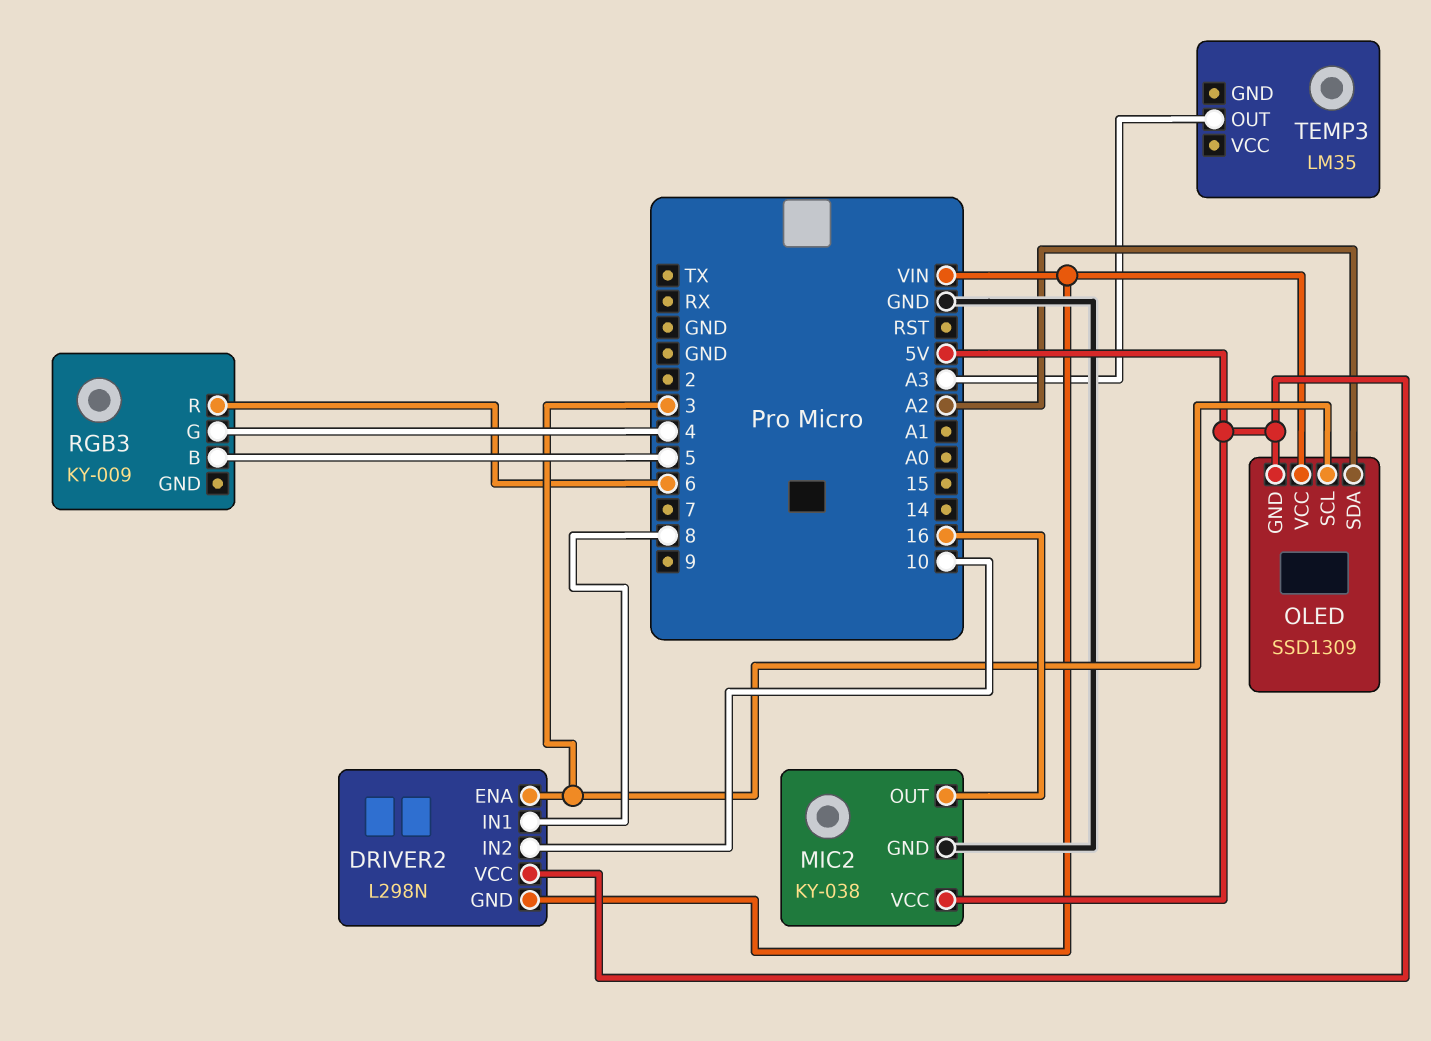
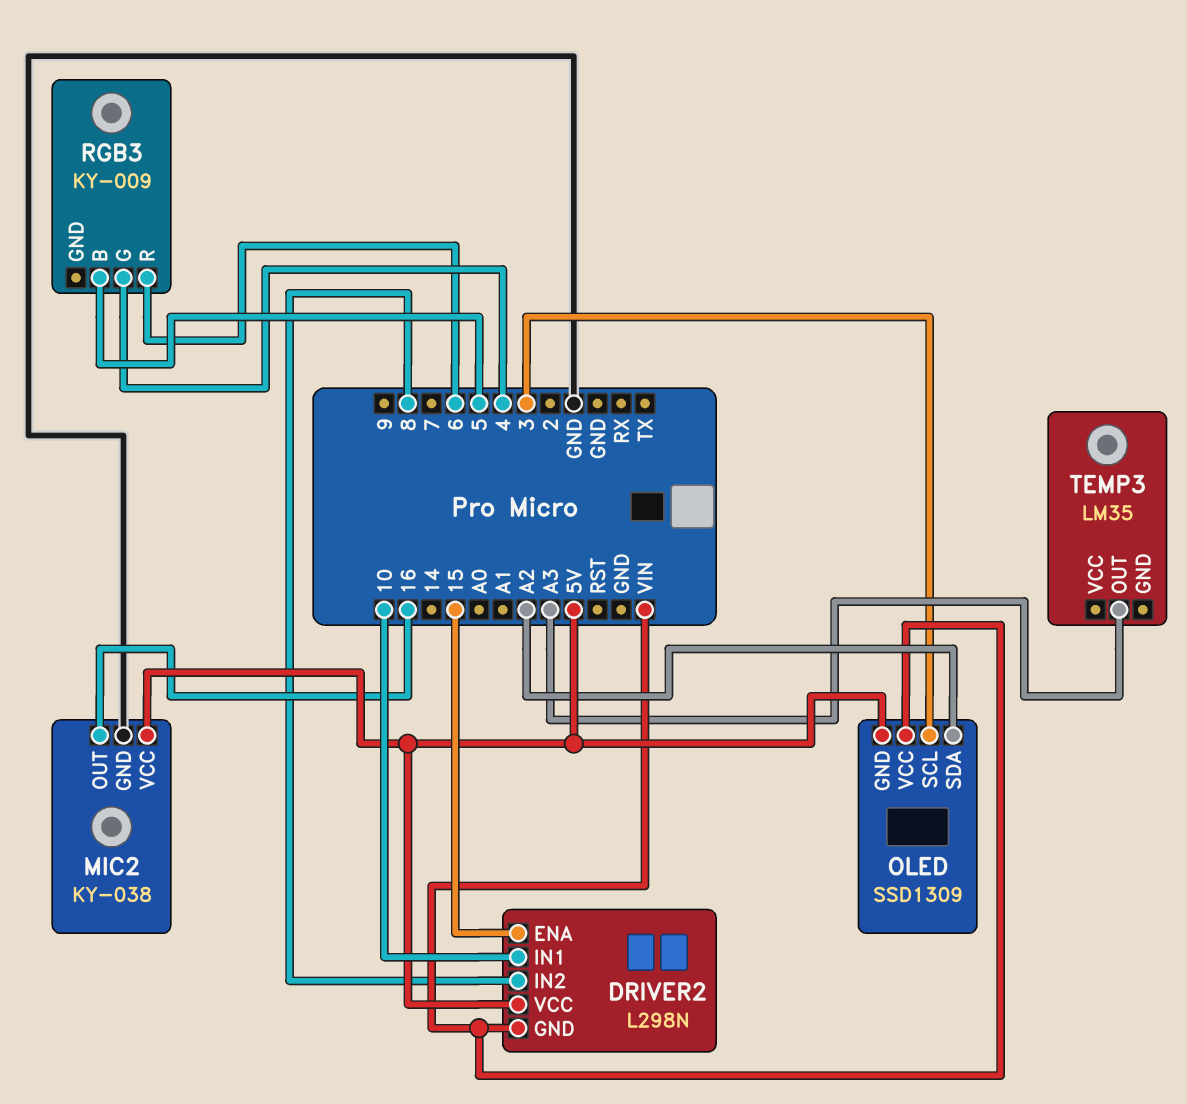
DRIVER2 pin ENA: 3 -> 15
DRIVER2 pin IN1: 8 -> 10
DRIVER2 pin IN2: 10 -> 8

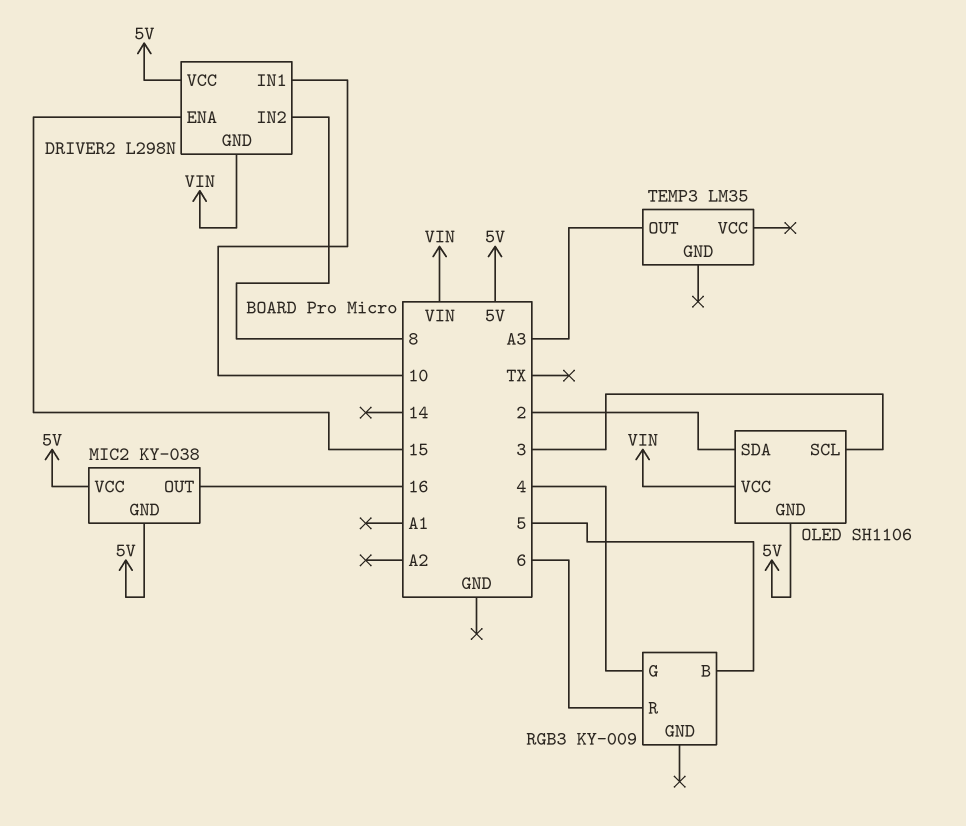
MIC2 pin GND: GND -> 5V
OLED: SSD1309 -> SH1106
OLED pin SDA: A2 -> 2

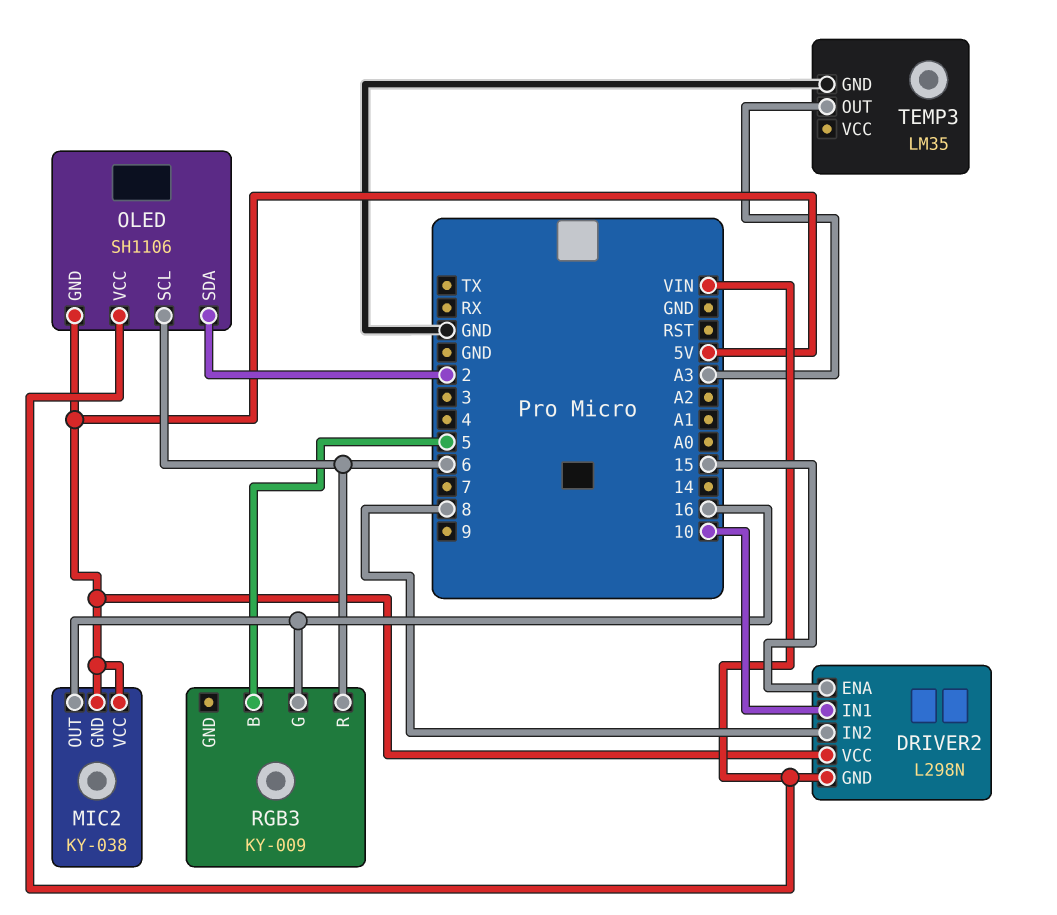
OLED pin SCL: 3 -> 6
RGB3 pin G: 4 -> 16
TEMP3 pin GND: none -> GND

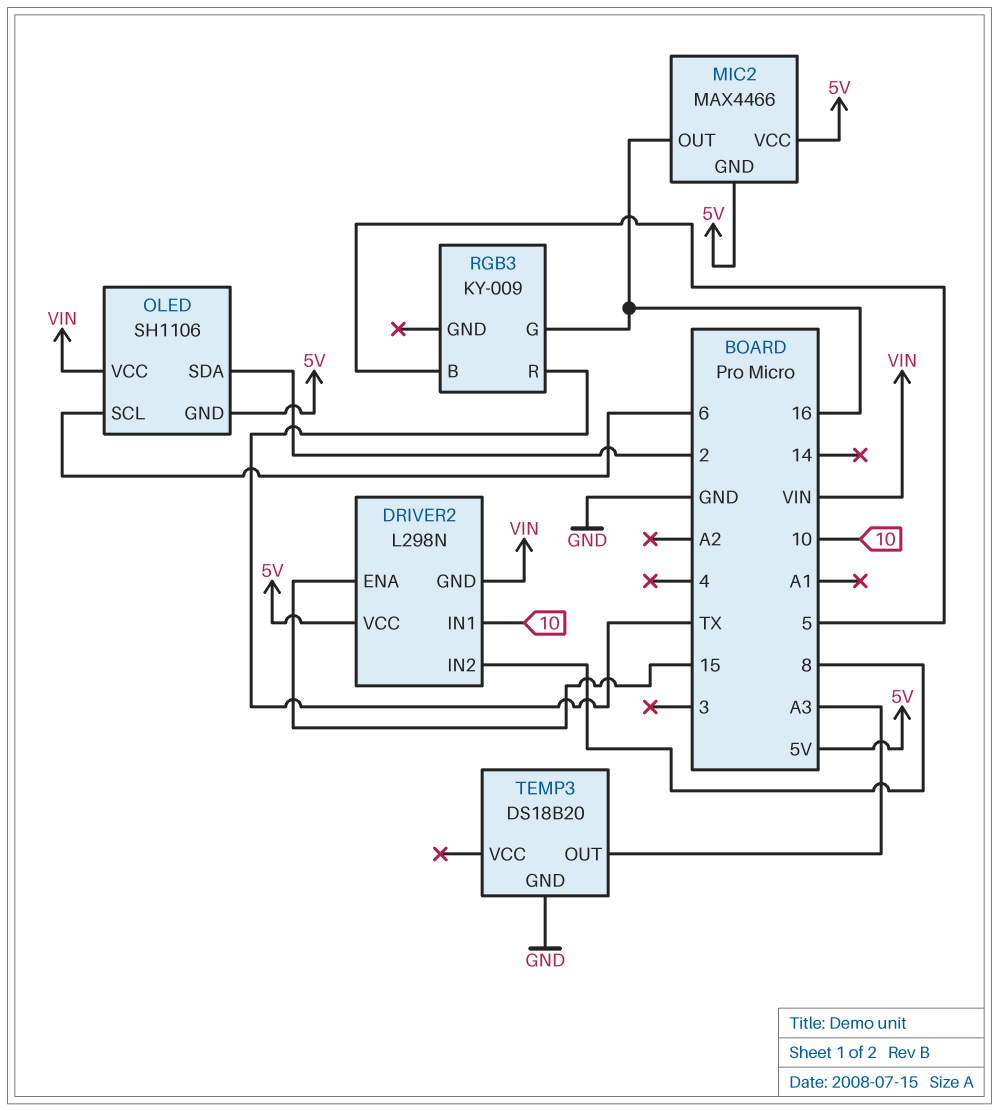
MIC2: KY-038 -> MAX4466
RGB3 pin R: 6 -> TX
TEMP3: LM35 -> DS18B20

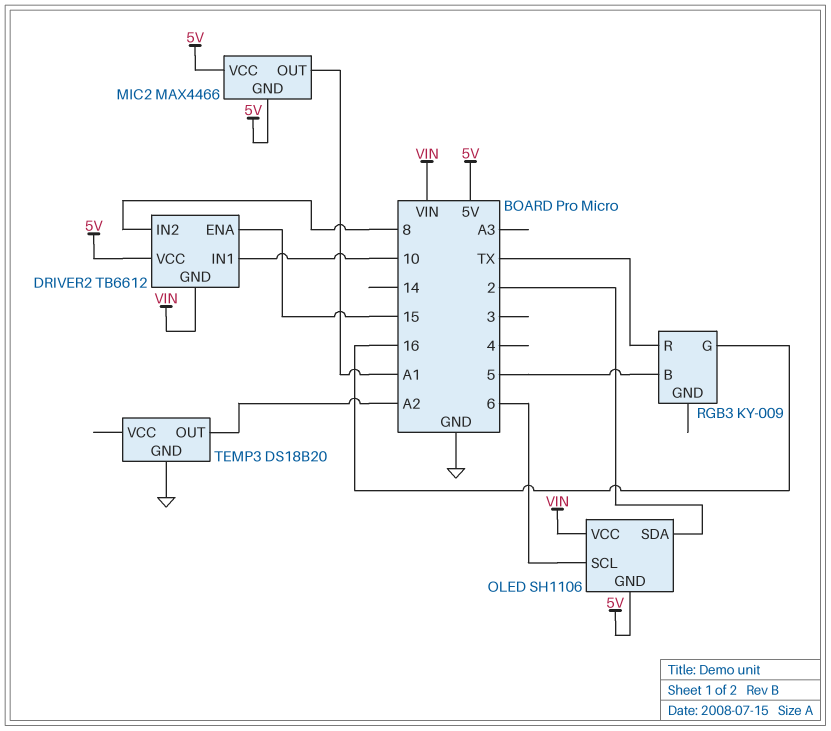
DRIVER2: L298N -> TB6612
MIC2 pin OUT: 16 -> A1
TEMP3 pin OUT: A3 -> A2

